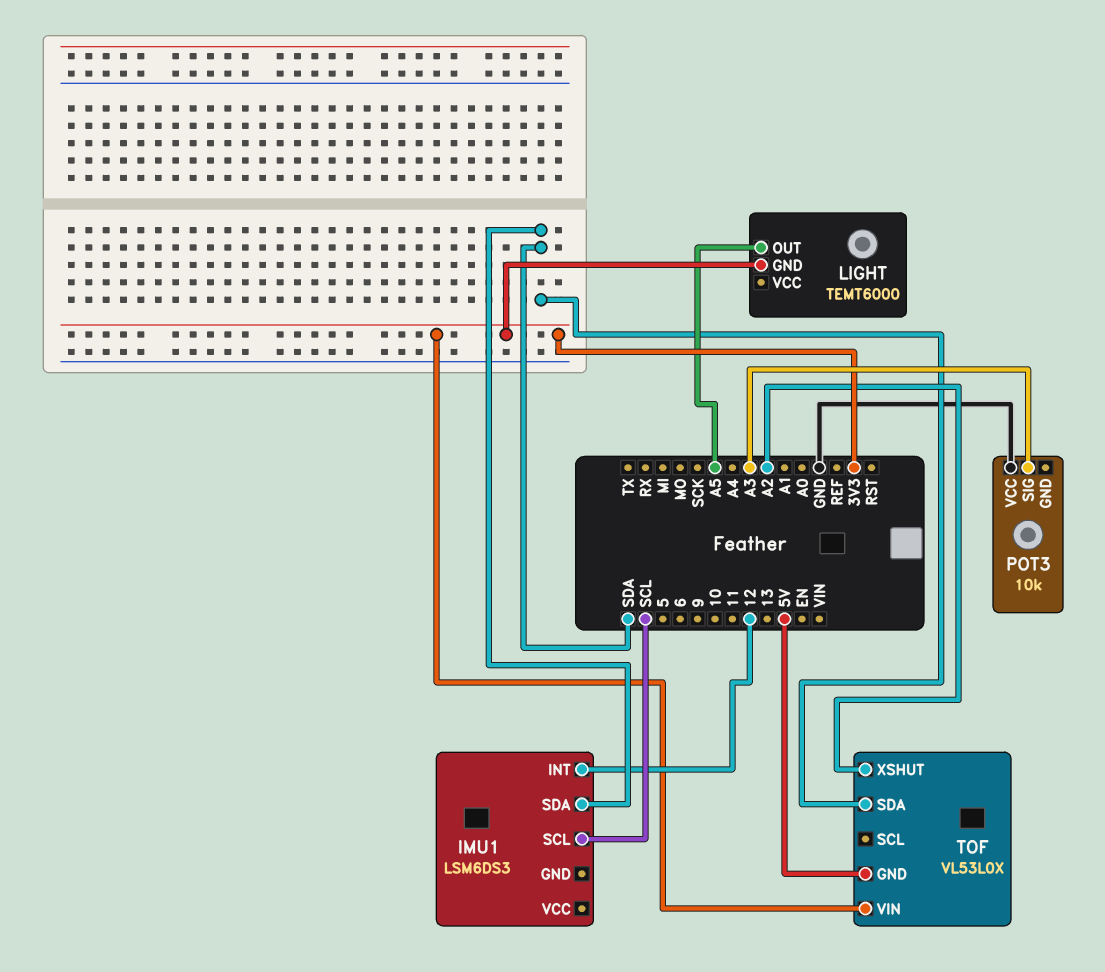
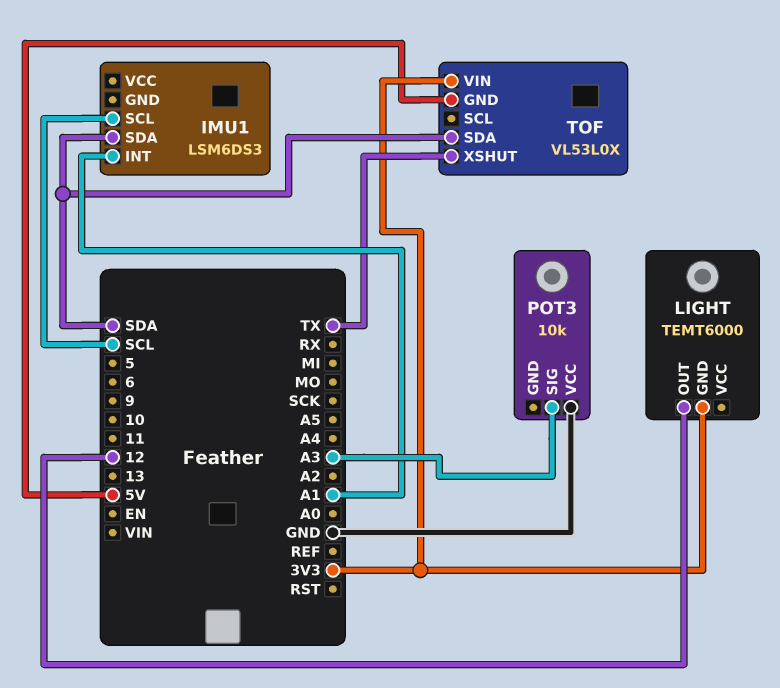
IMU1 pin INT: 12 -> A1
LIGHT pin OUT: A5 -> 12
TOF pin XSHUT: A2 -> TX

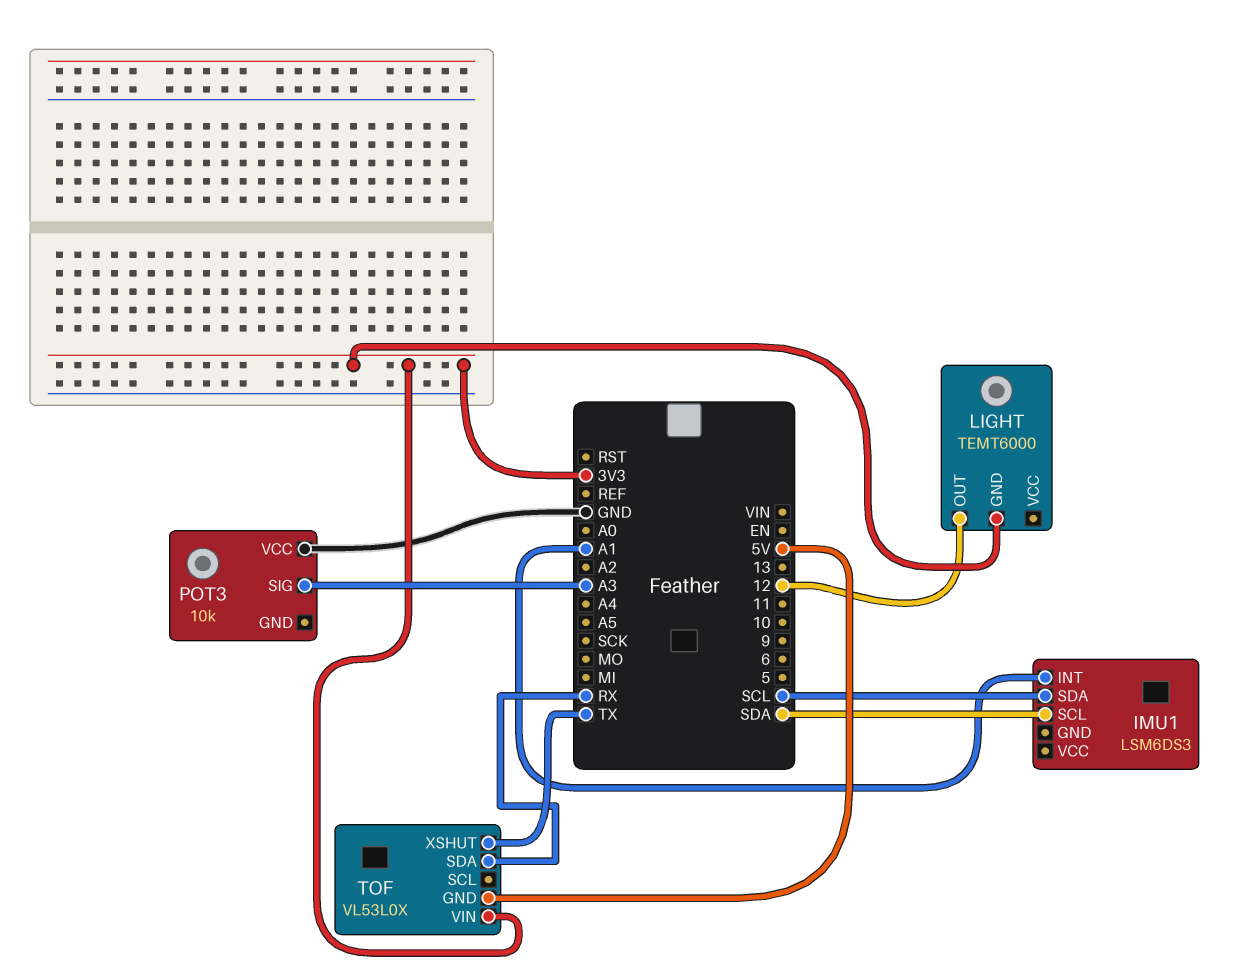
IMU1 pin SCL: SCL -> SDA
IMU1 pin SDA: SDA -> SCL
TOF pin SDA: SDA -> RX

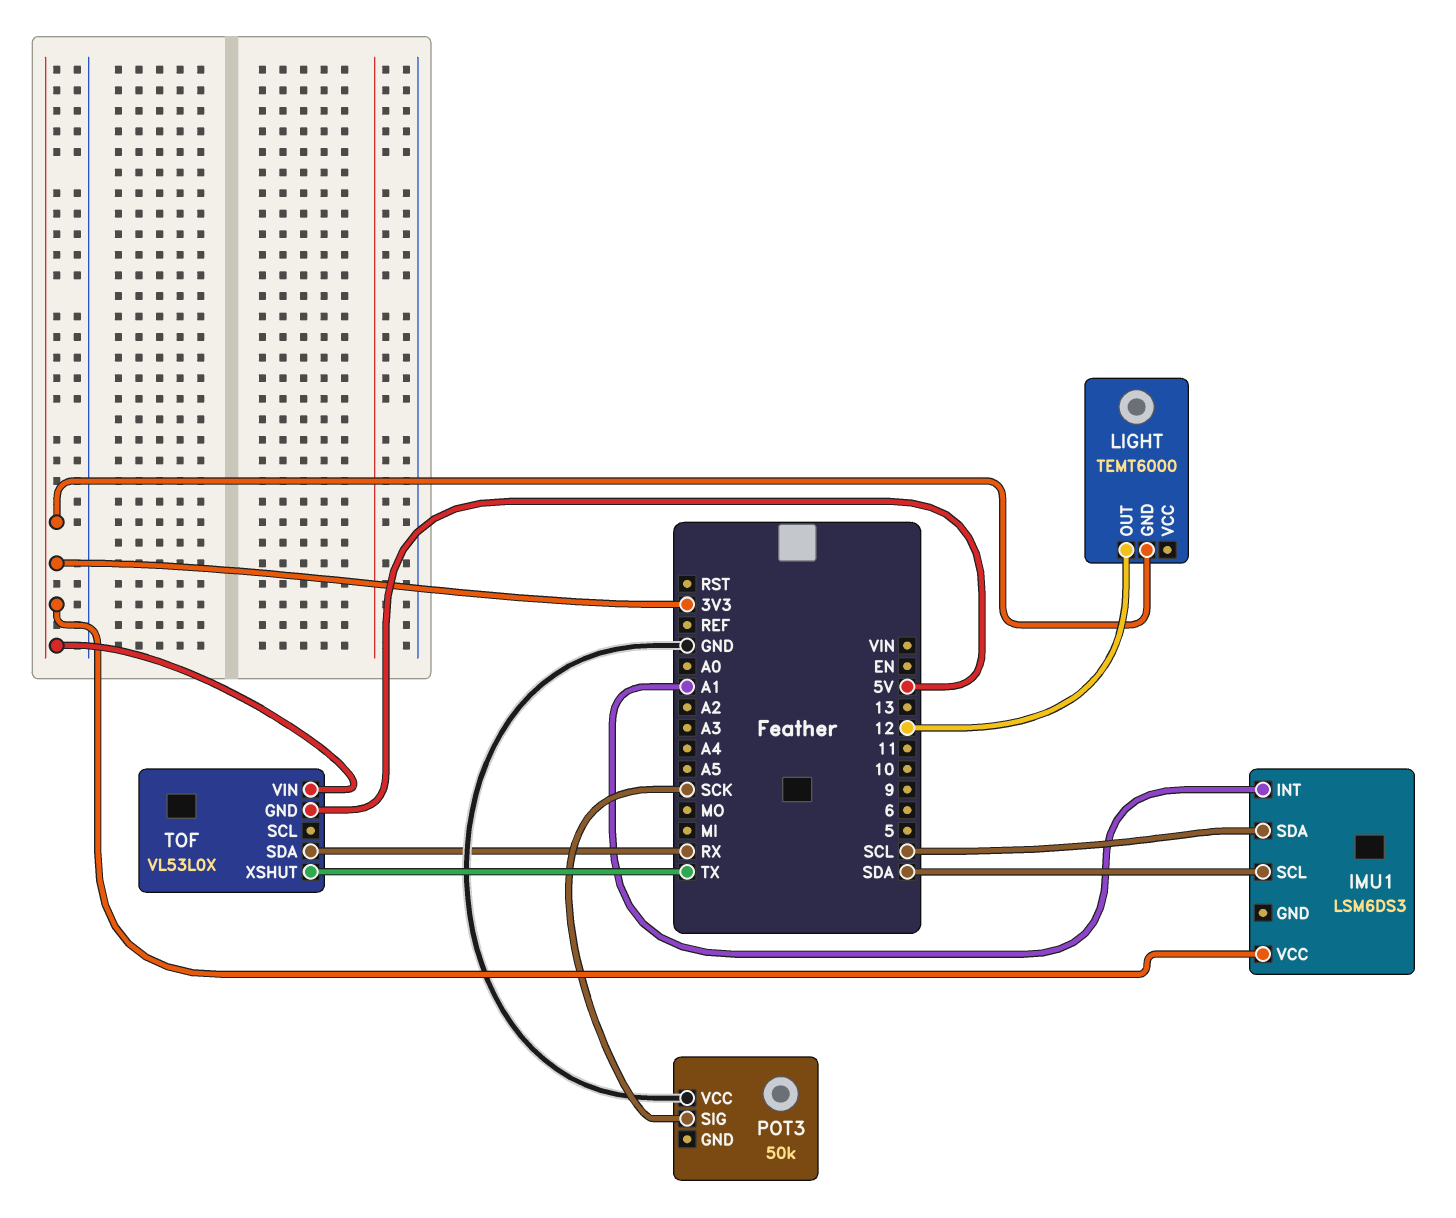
IMU1 pin VCC: none -> 3V3
POT3: 10k -> 50k
POT3 pin SIG: A3 -> SCK

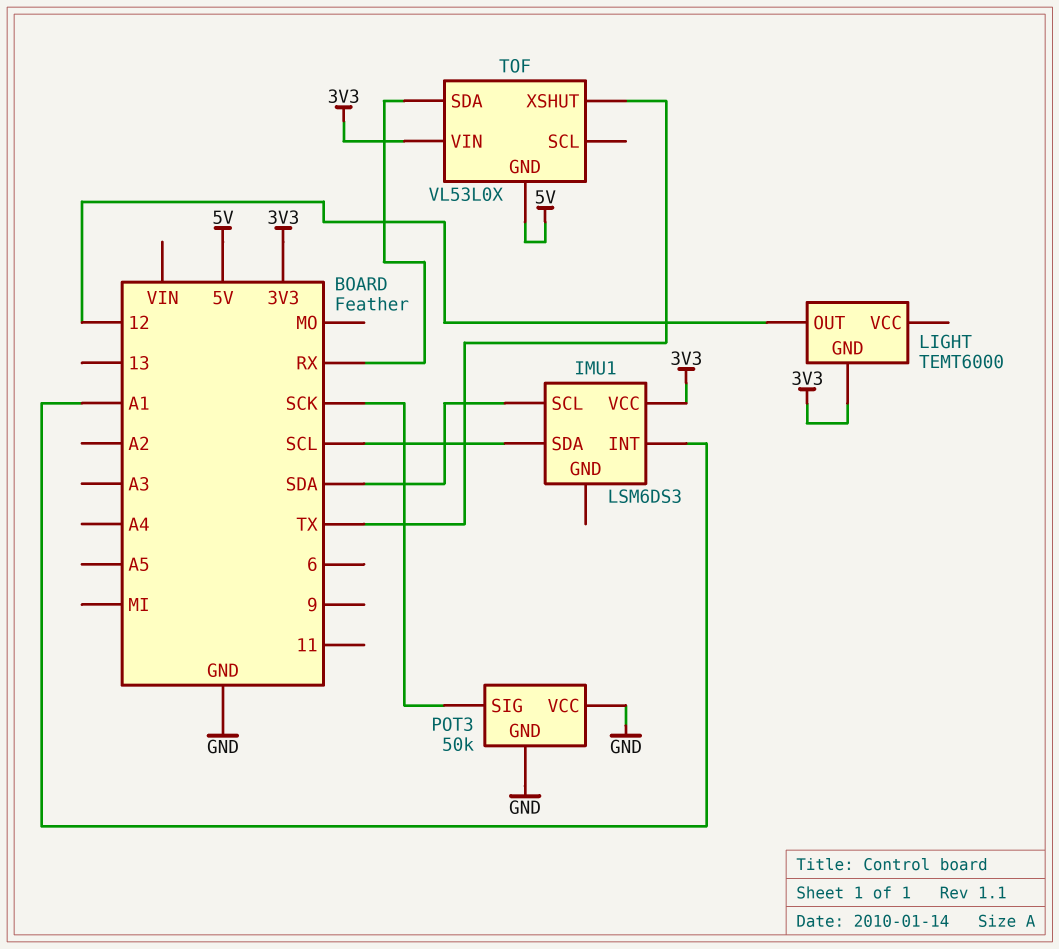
POT3 pin GND: none -> GND

